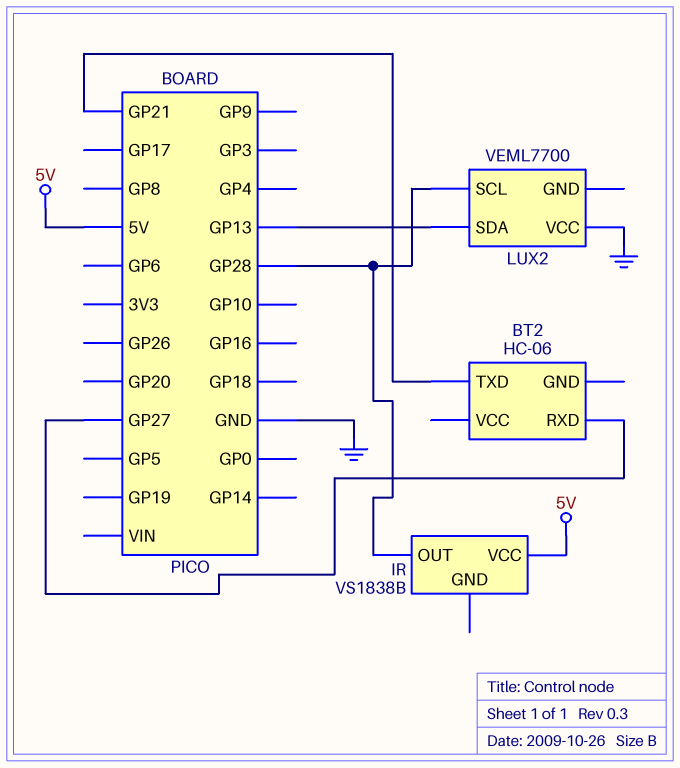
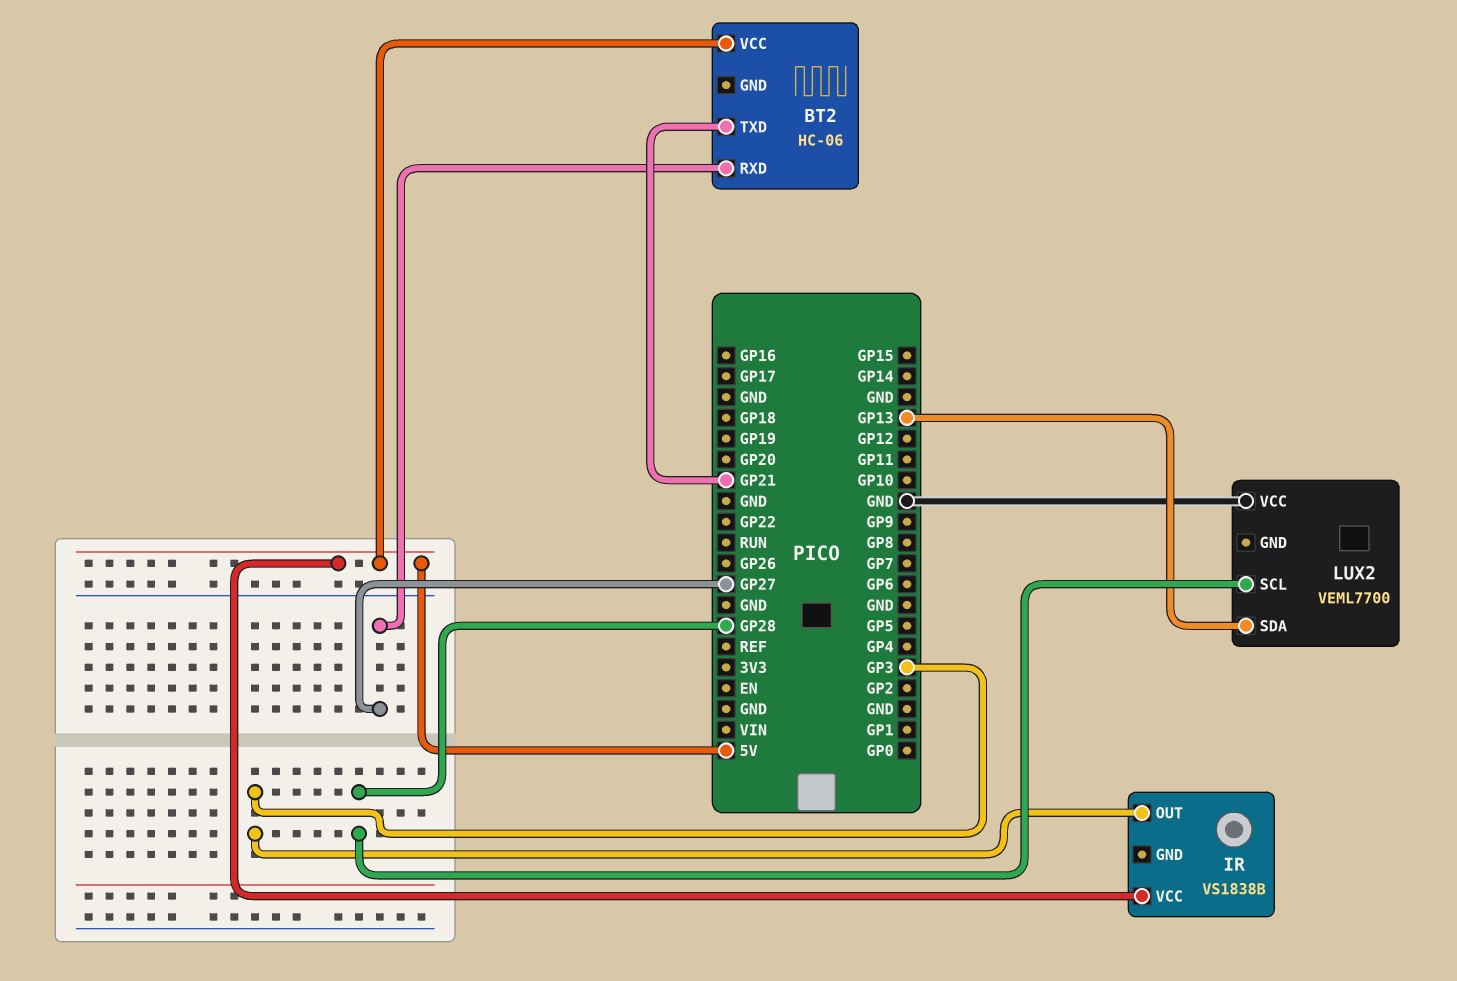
BT2 pin VCC: none -> 5V
IR pin OUT: GP28 -> GP3

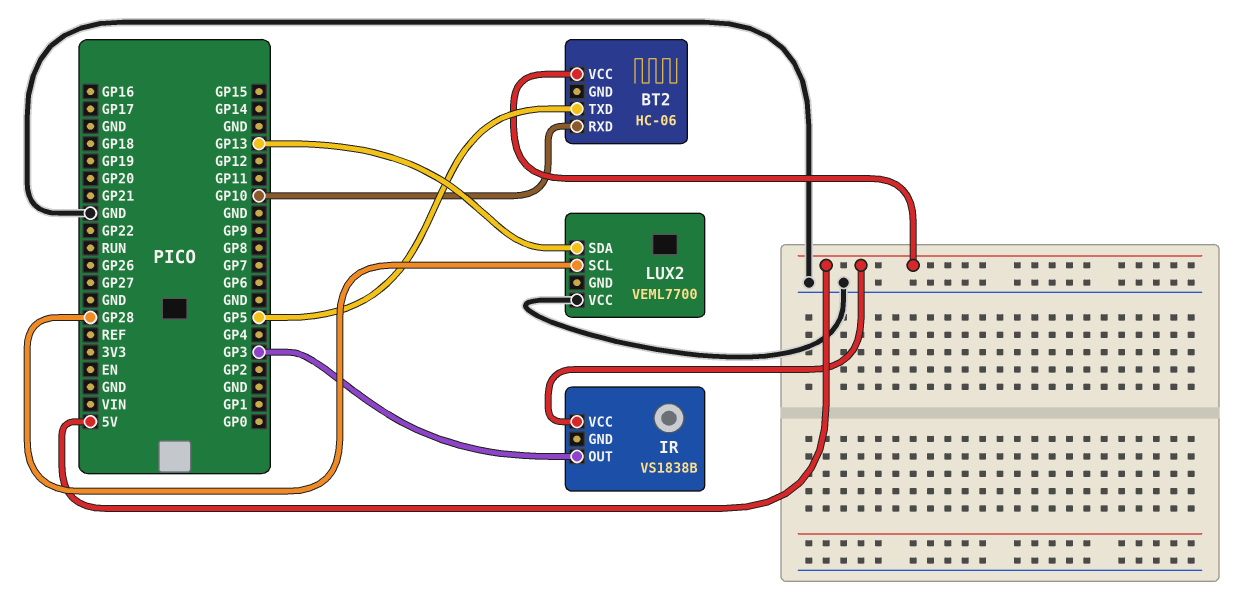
BT2 pin RXD: GP27 -> GP10
BT2 pin TXD: GP21 -> GP5

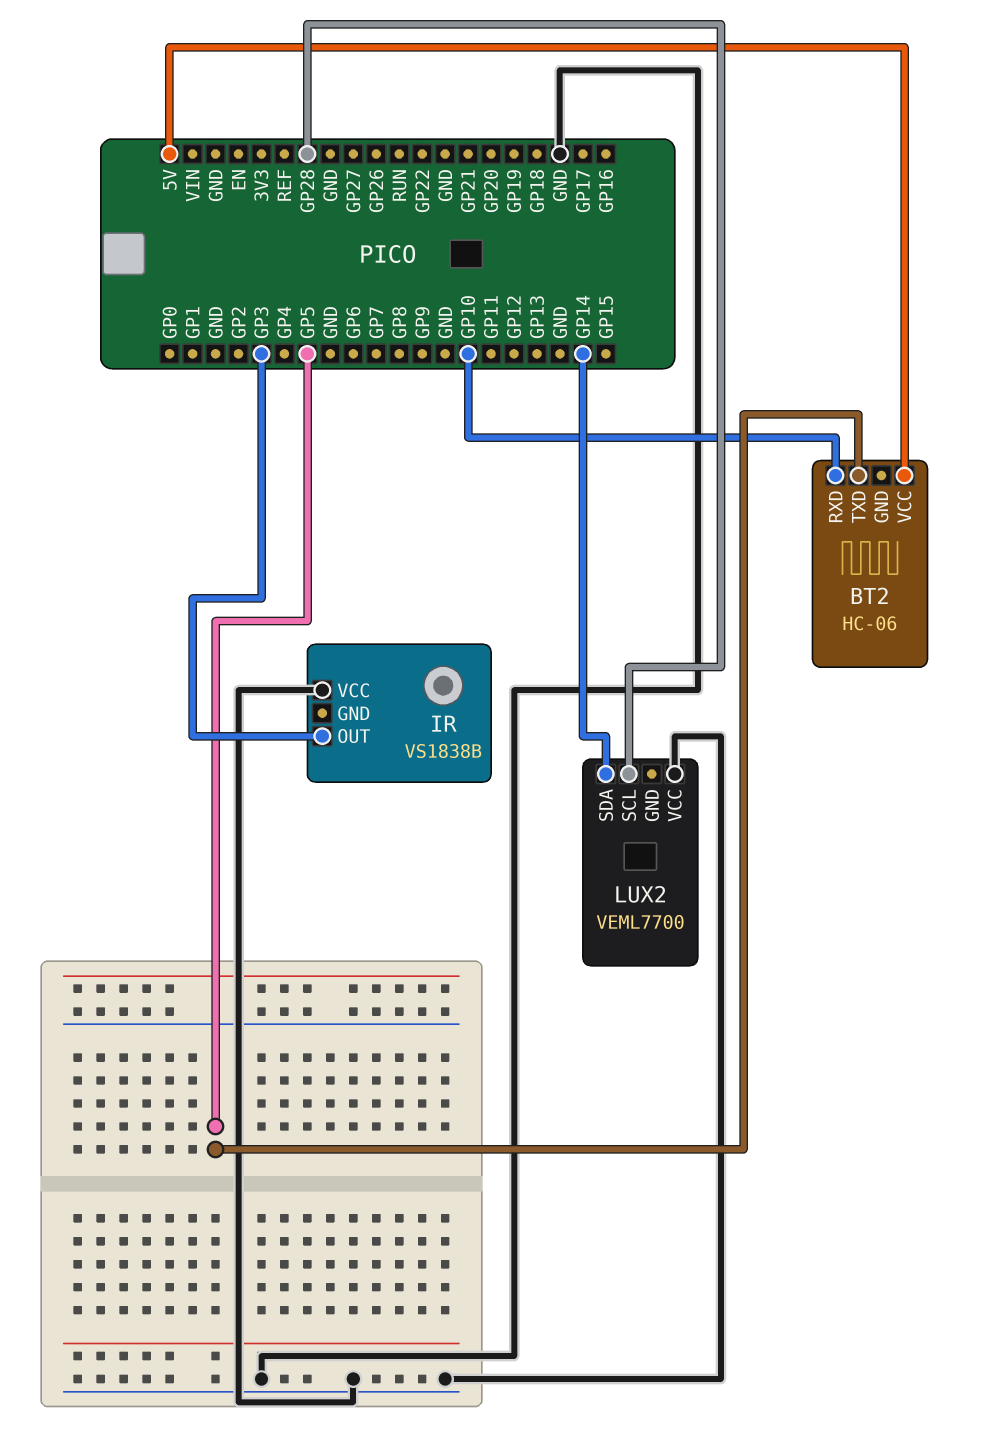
IR pin VCC: 5V -> GND
LUX2 pin SDA: GP13 -> GP14

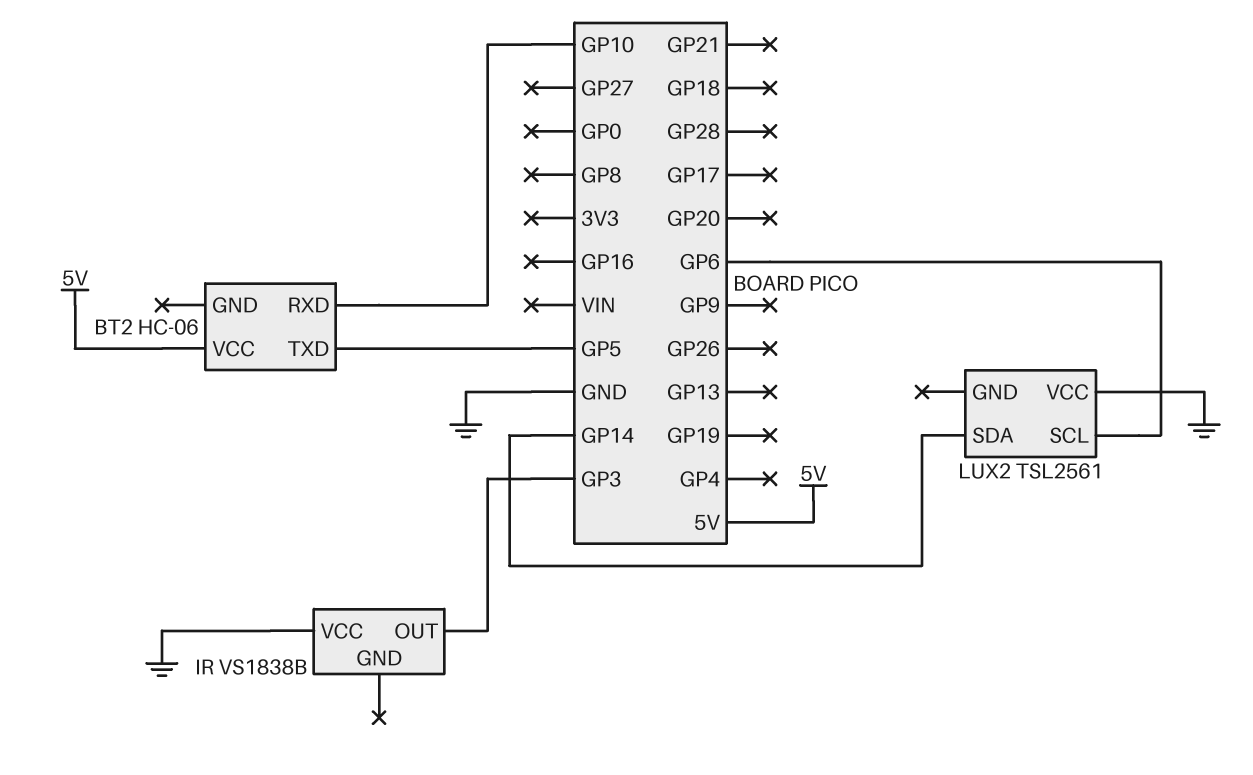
LUX2: VEML7700 -> TSL2561
LUX2 pin SCL: GP28 -> GP6

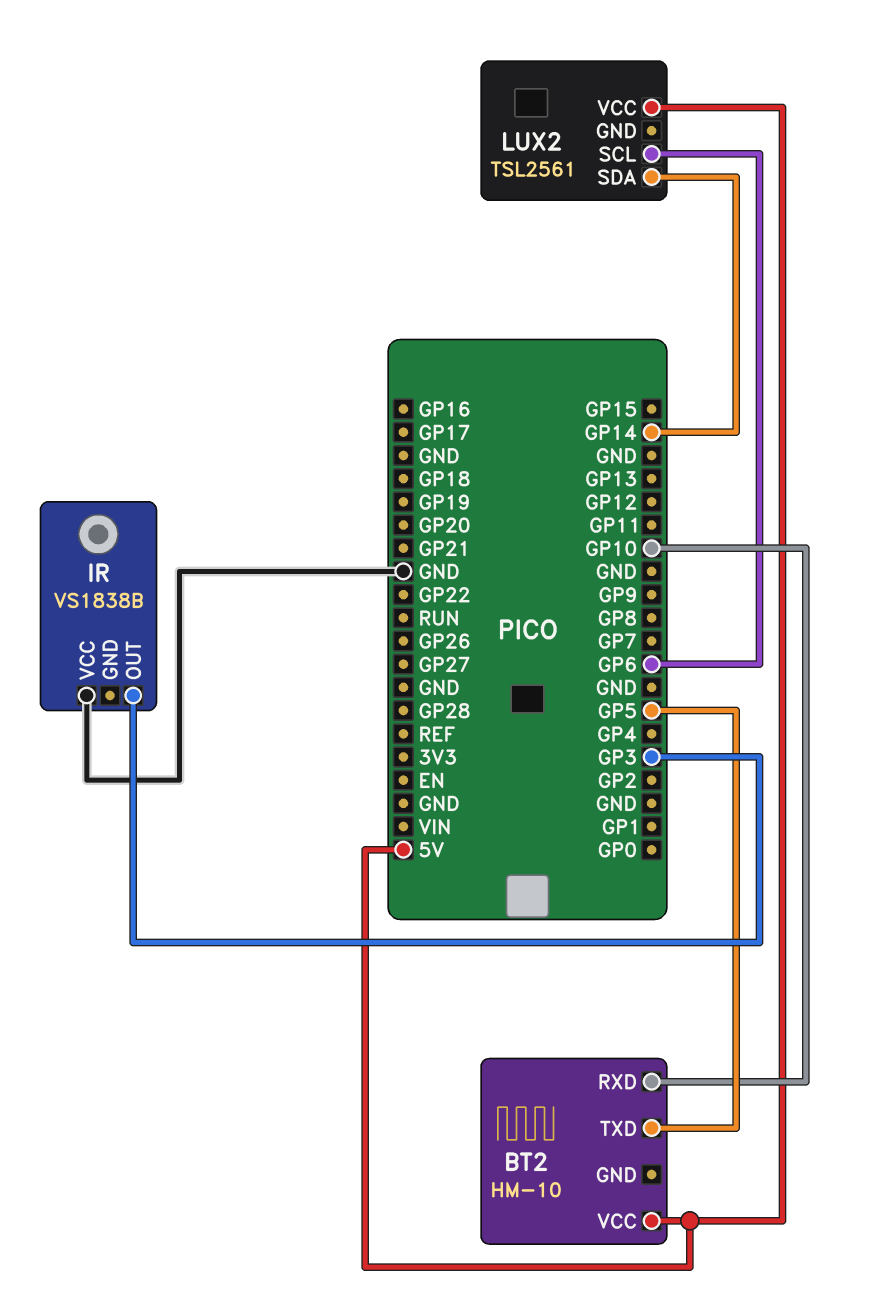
BT2: HC-06 -> HM-10
LUX2 pin VCC: GND -> 5V

